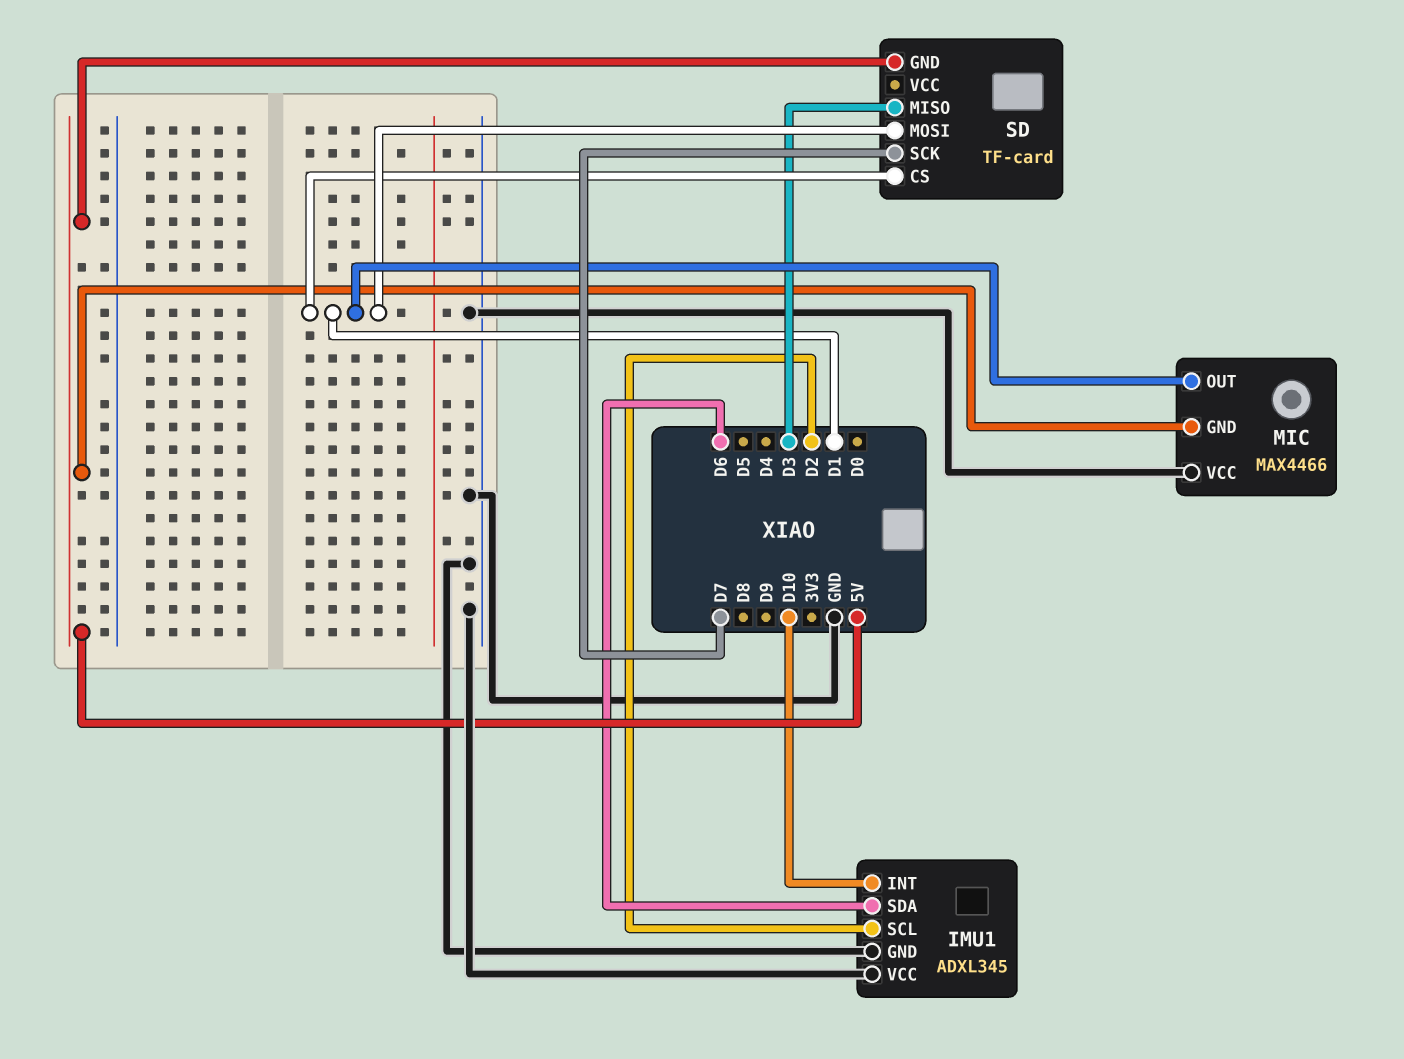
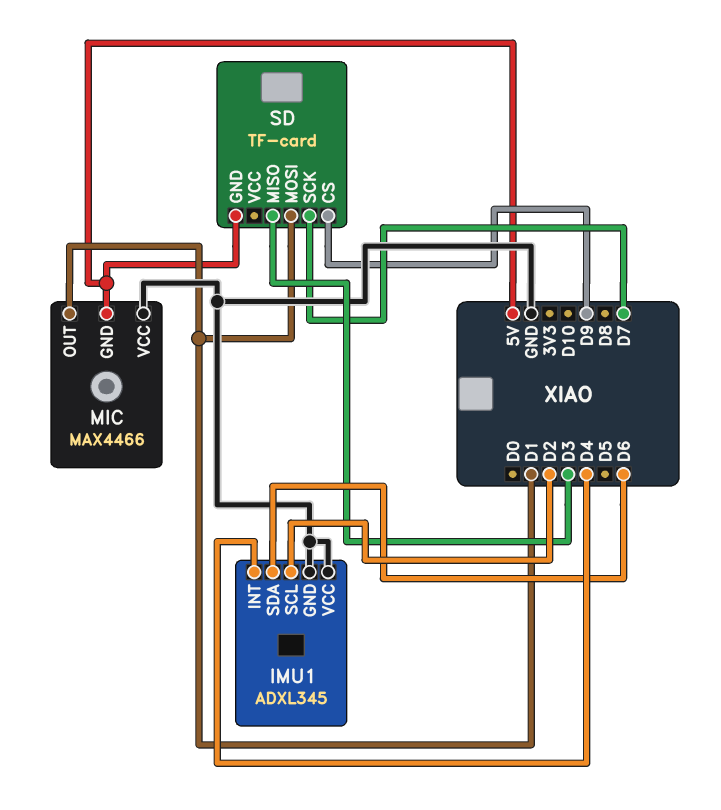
IMU1 pin INT: D10 -> D4
SD pin CS: D1 -> D9

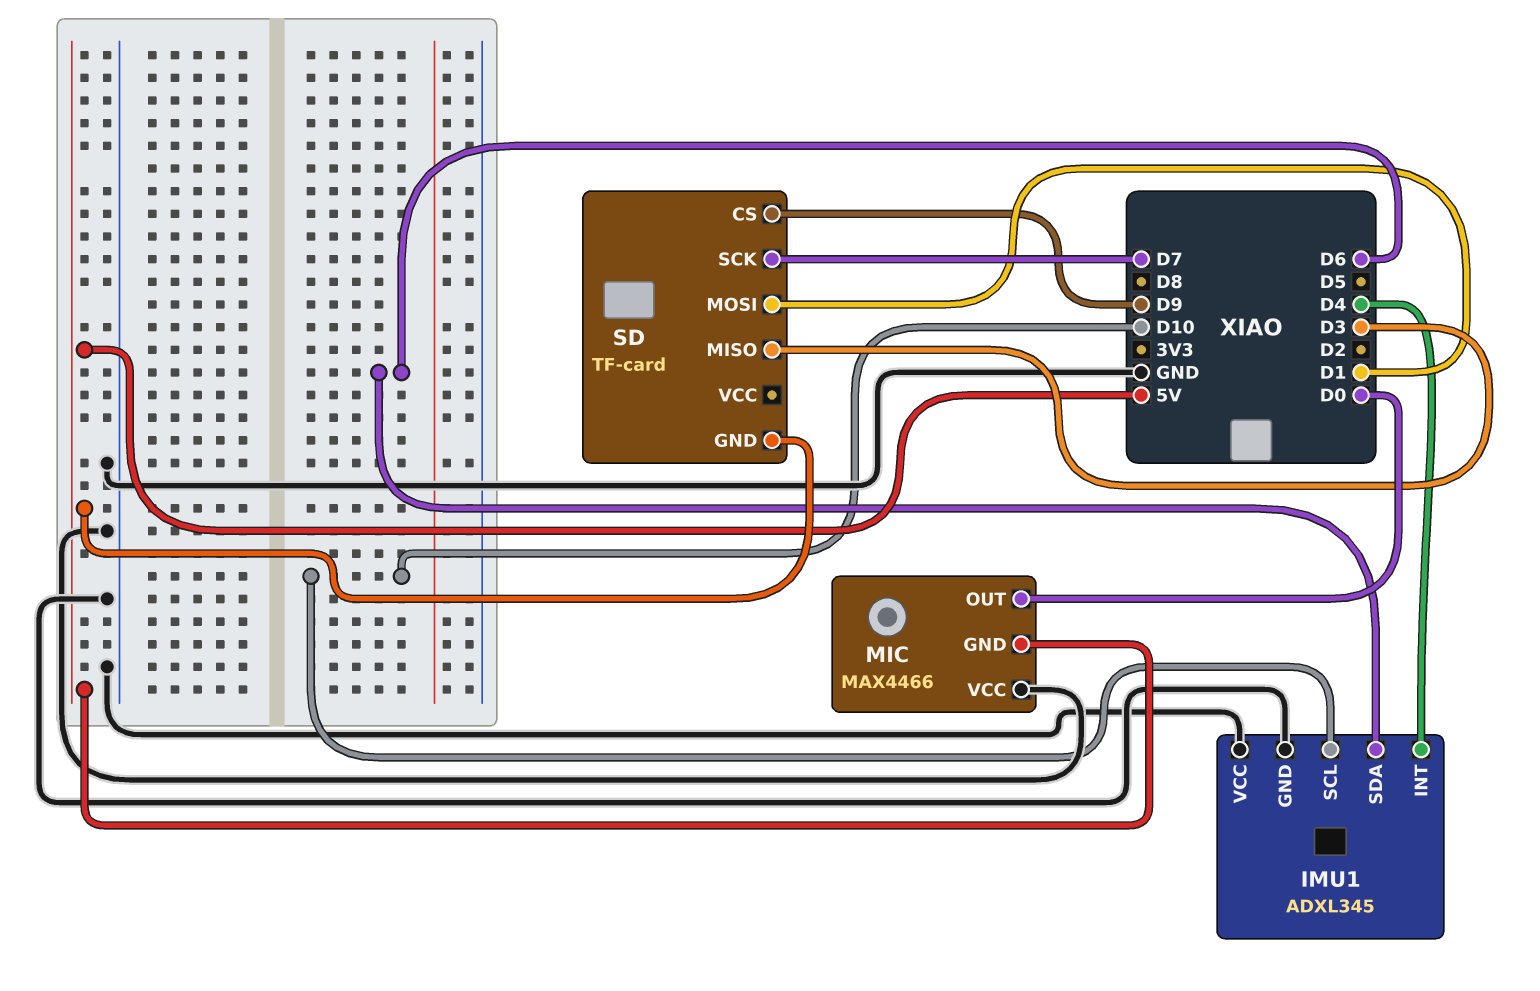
IMU1 pin SCL: D2 -> D10
MIC pin OUT: D1 -> D0

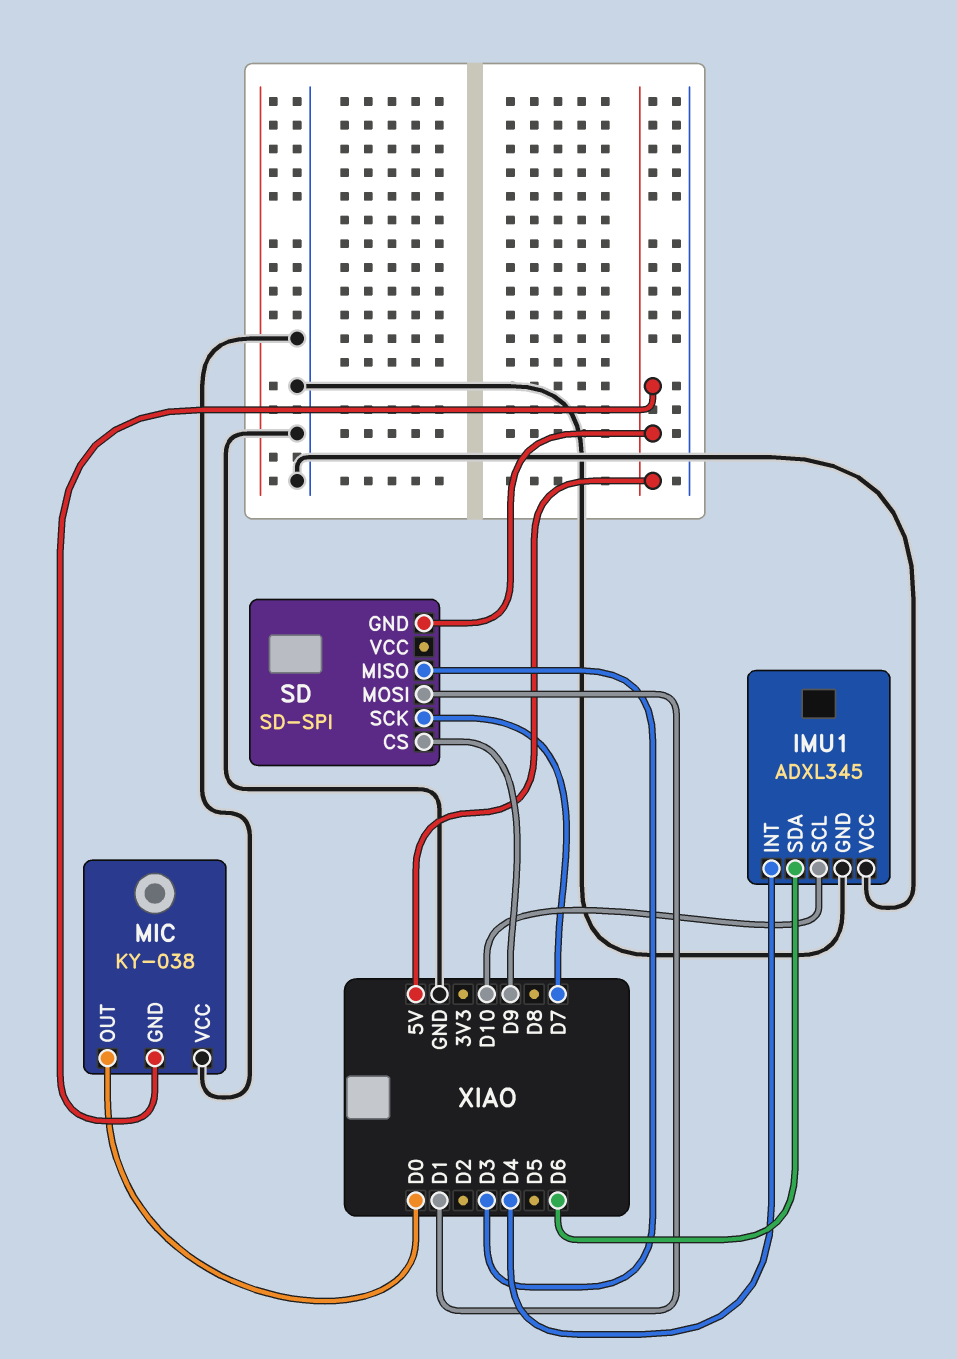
MIC: MAX4466 -> KY-038
SD: TF-card -> SD-SPI

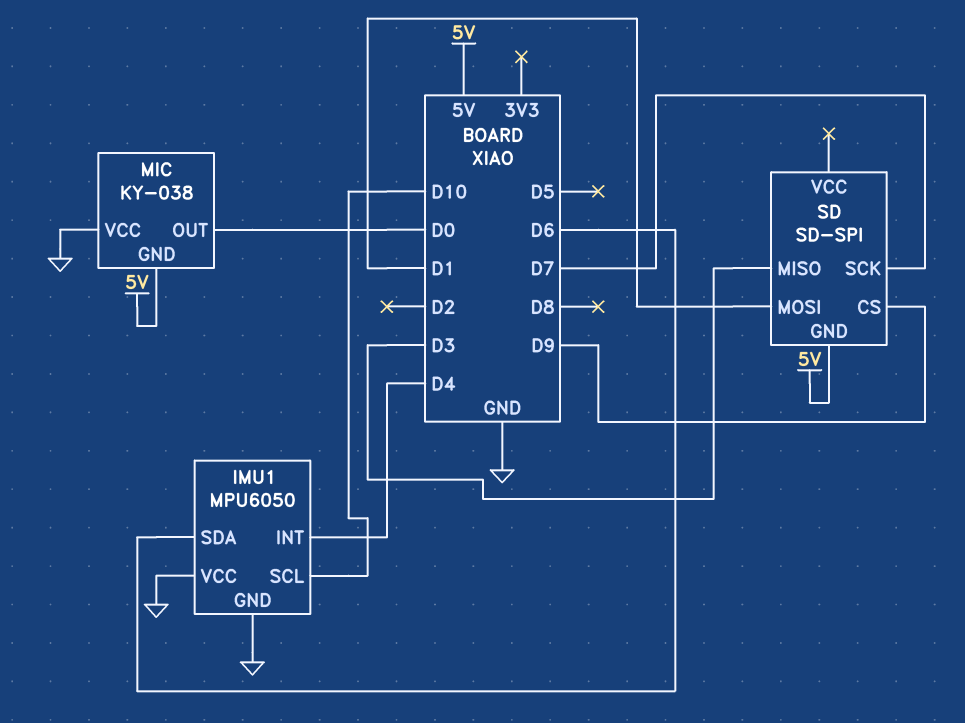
IMU1: ADXL345 -> MPU6050

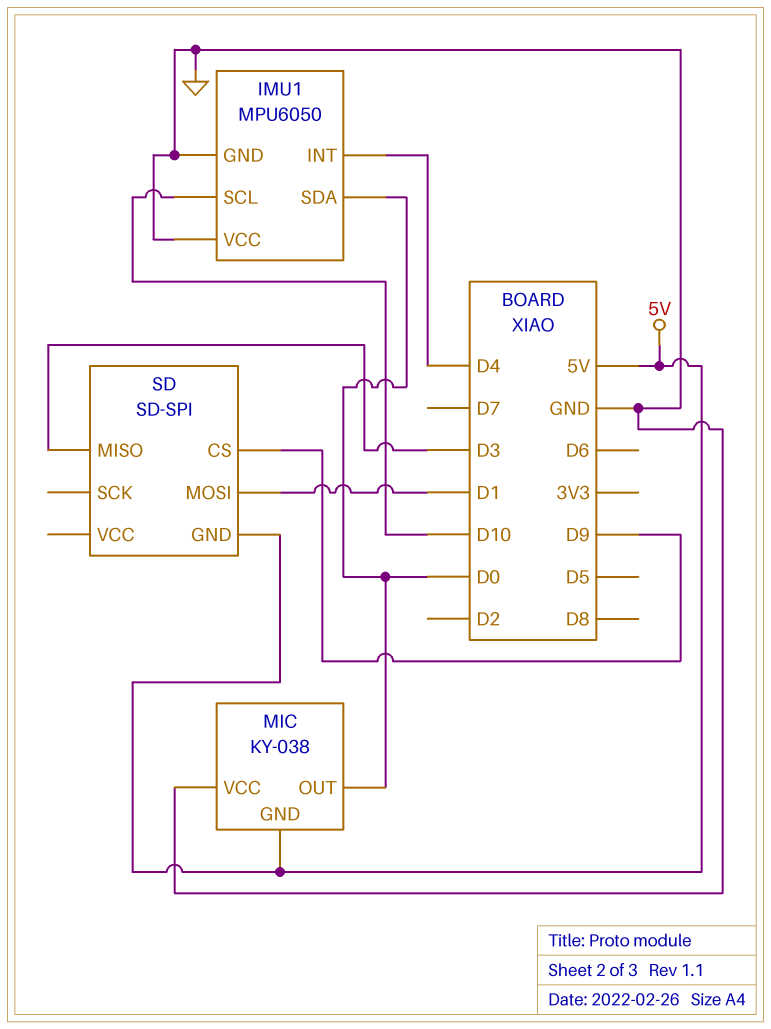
IMU1 pin SDA: D6 -> D0
SD pin SCK: D7 -> none

